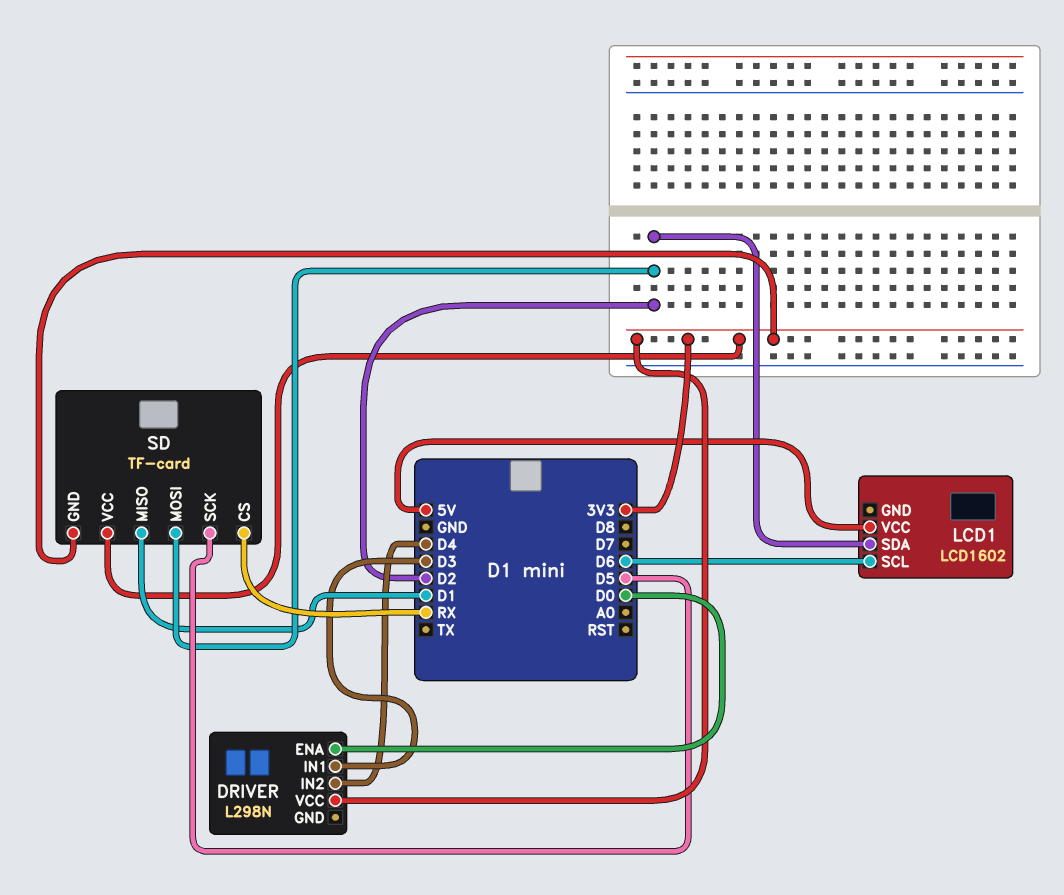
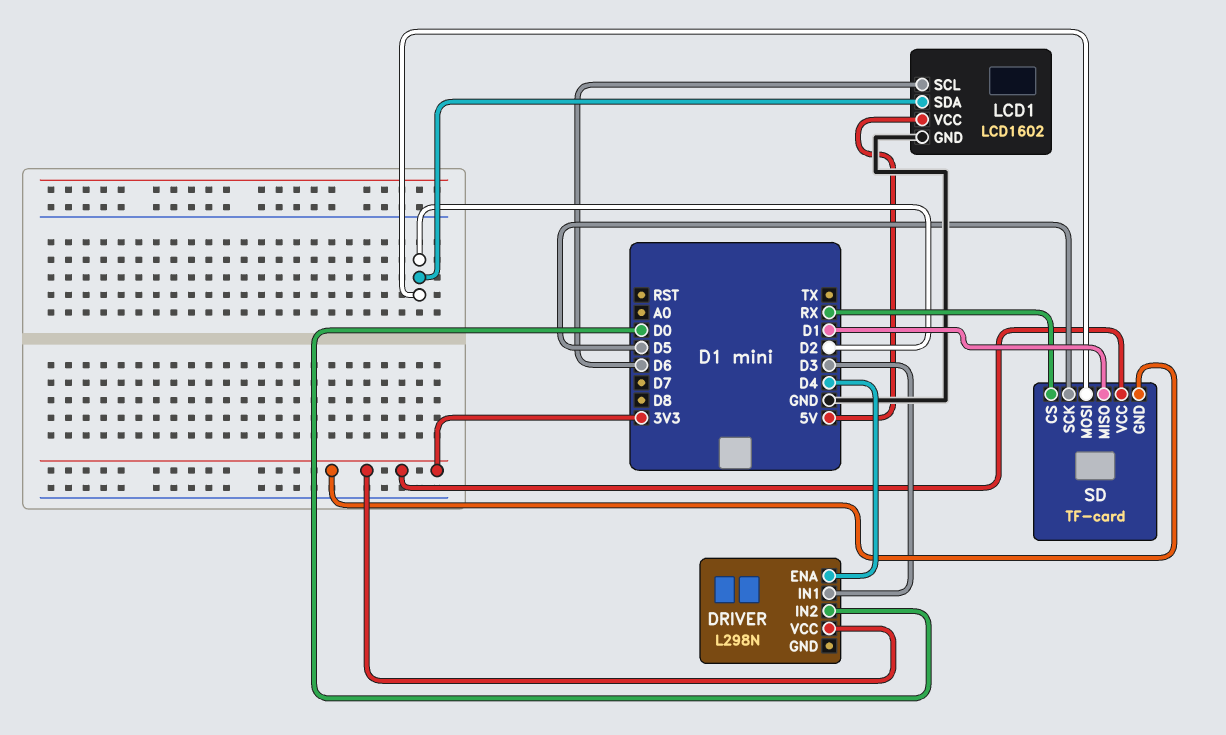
DRIVER pin ENA: D0 -> D4
DRIVER pin IN2: D4 -> D0
LCD1 pin GND: none -> GND

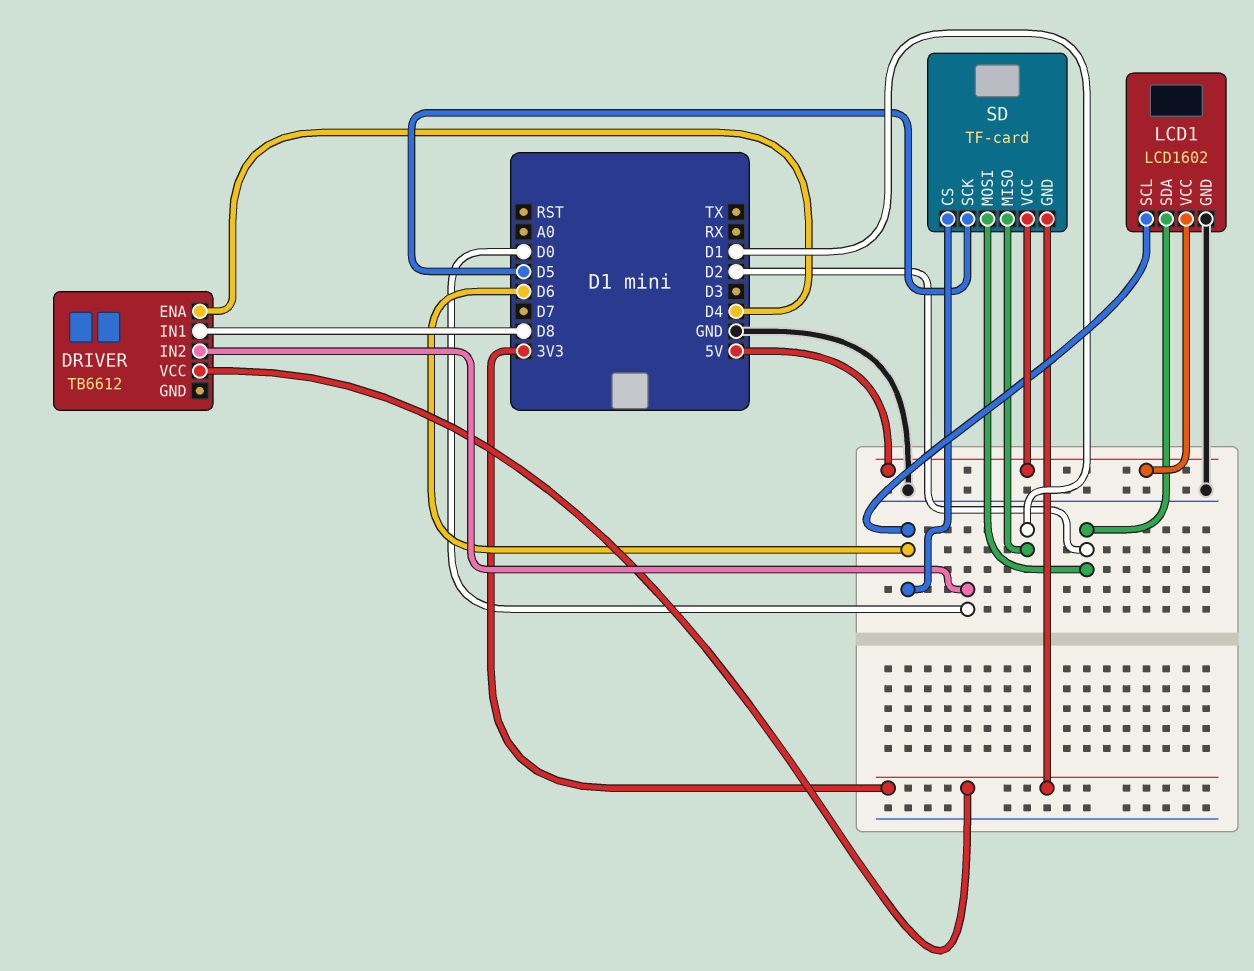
DRIVER: L298N -> TB6612
DRIVER pin IN1: D3 -> D8
SD pin CS: RX -> D6
SD pin VCC: 3V3 -> 5V

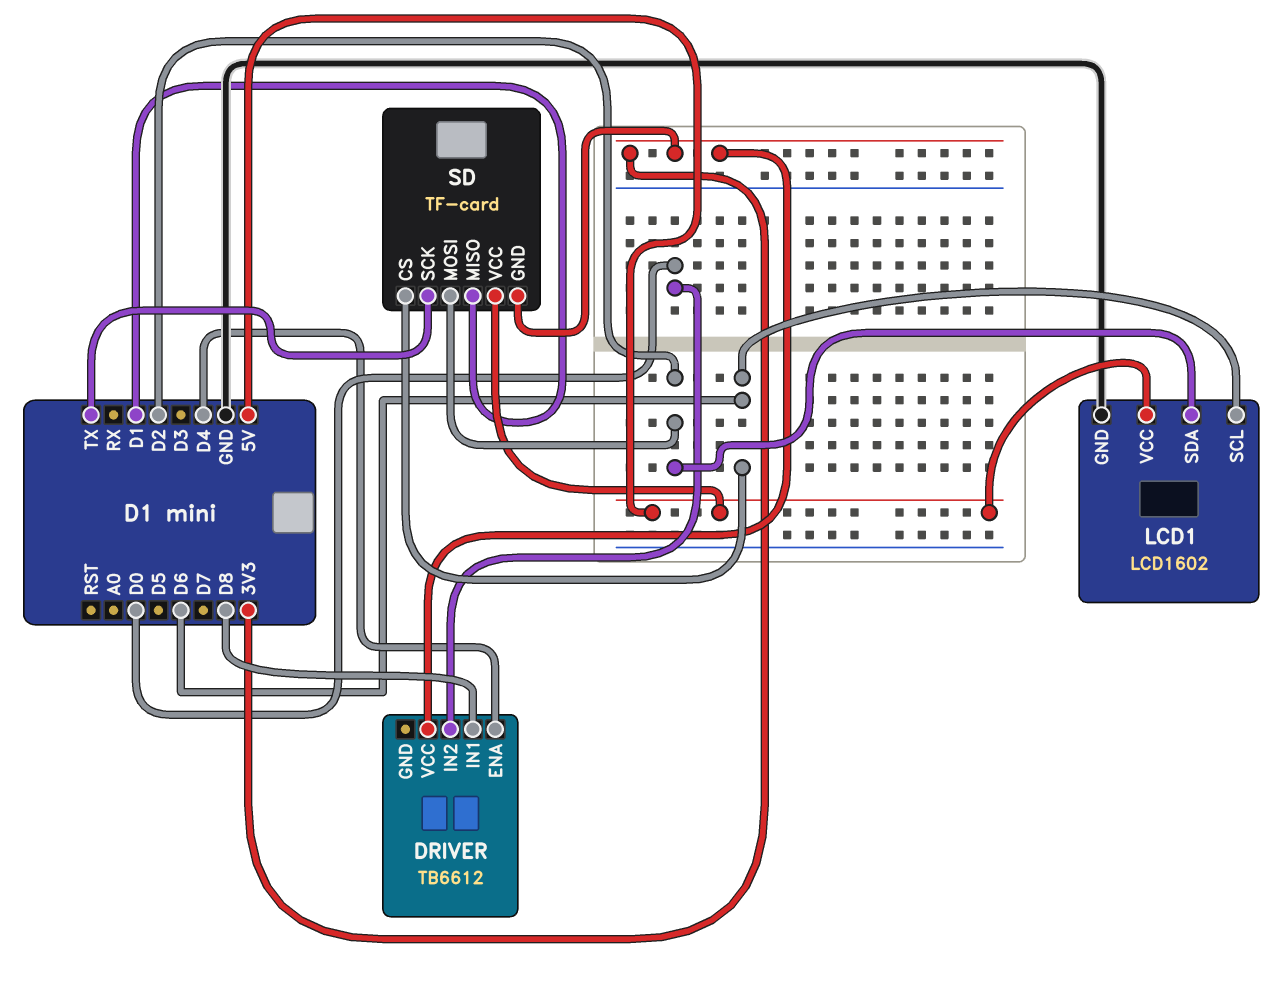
SD pin SCK: D5 -> TX

